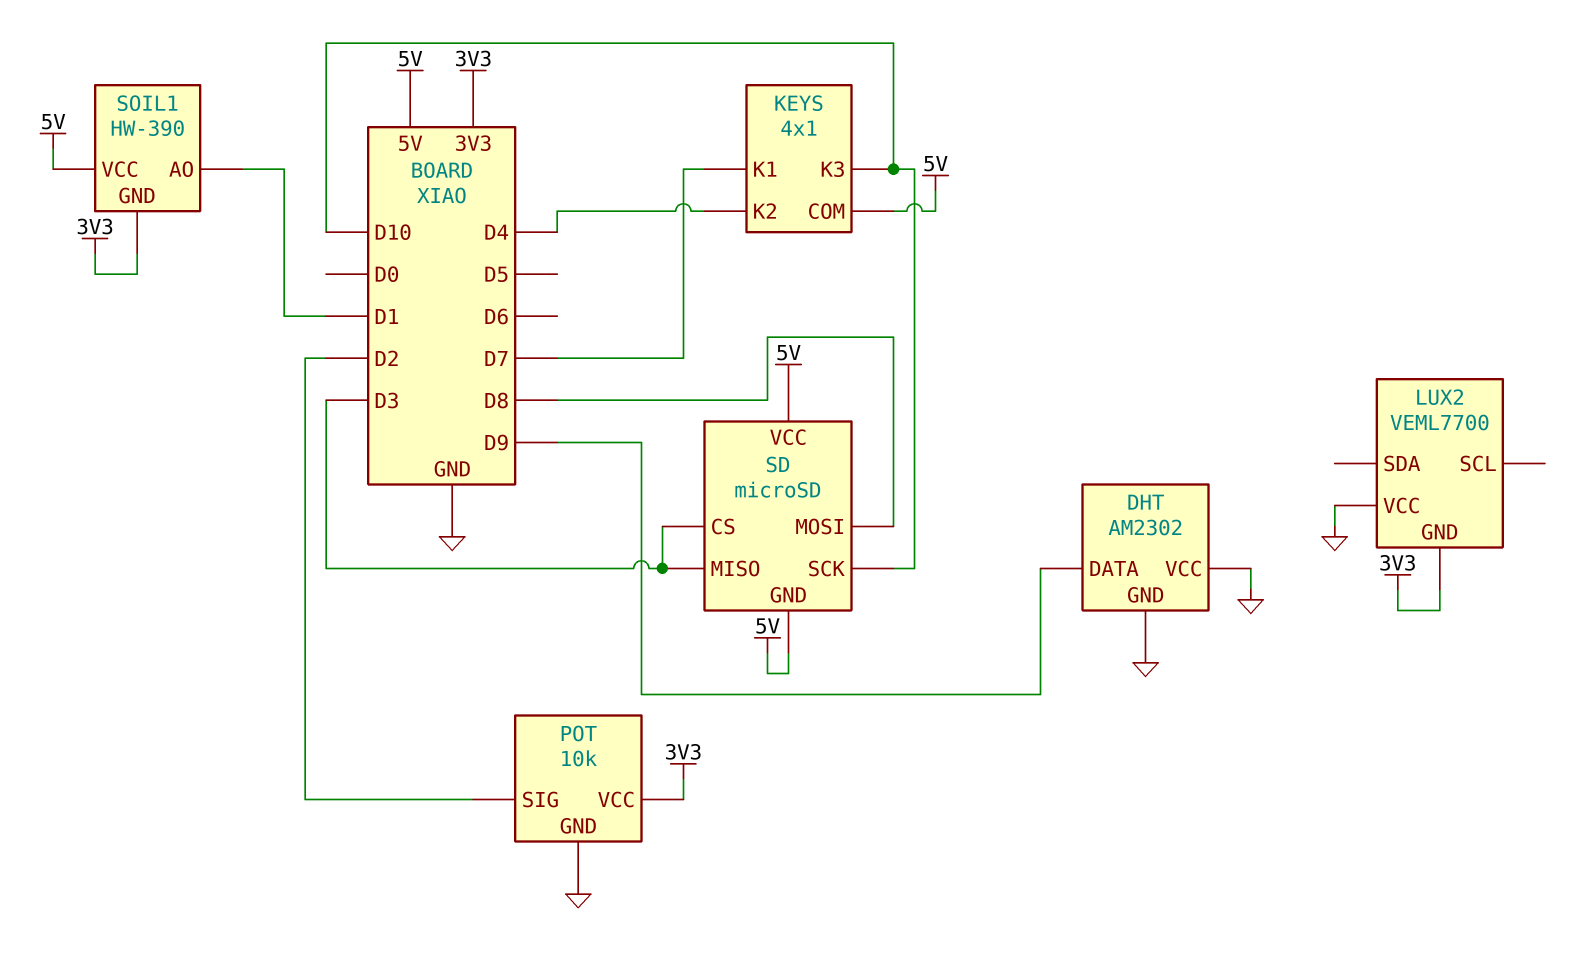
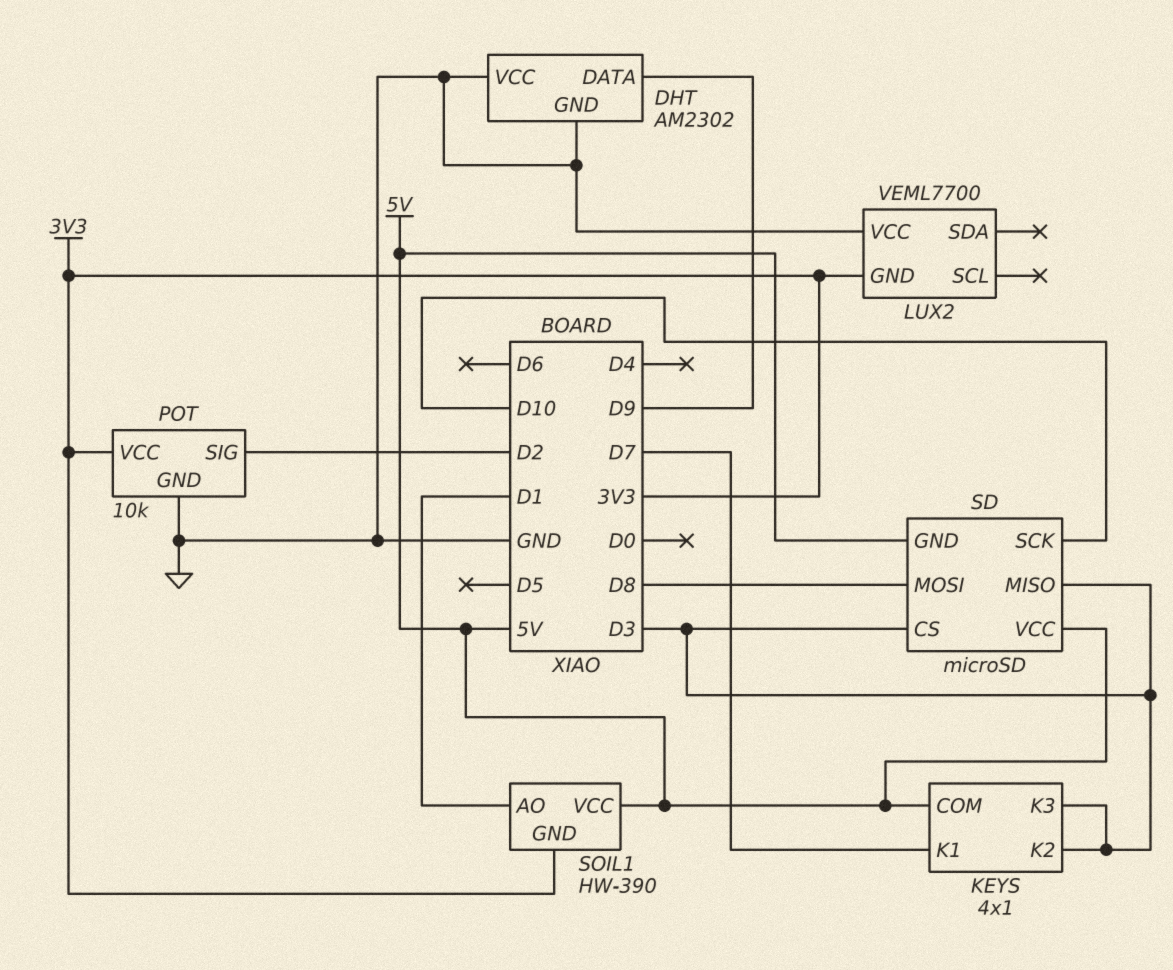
KEYS pin K2: D4 -> D3
KEYS pin K3: D10 -> D3

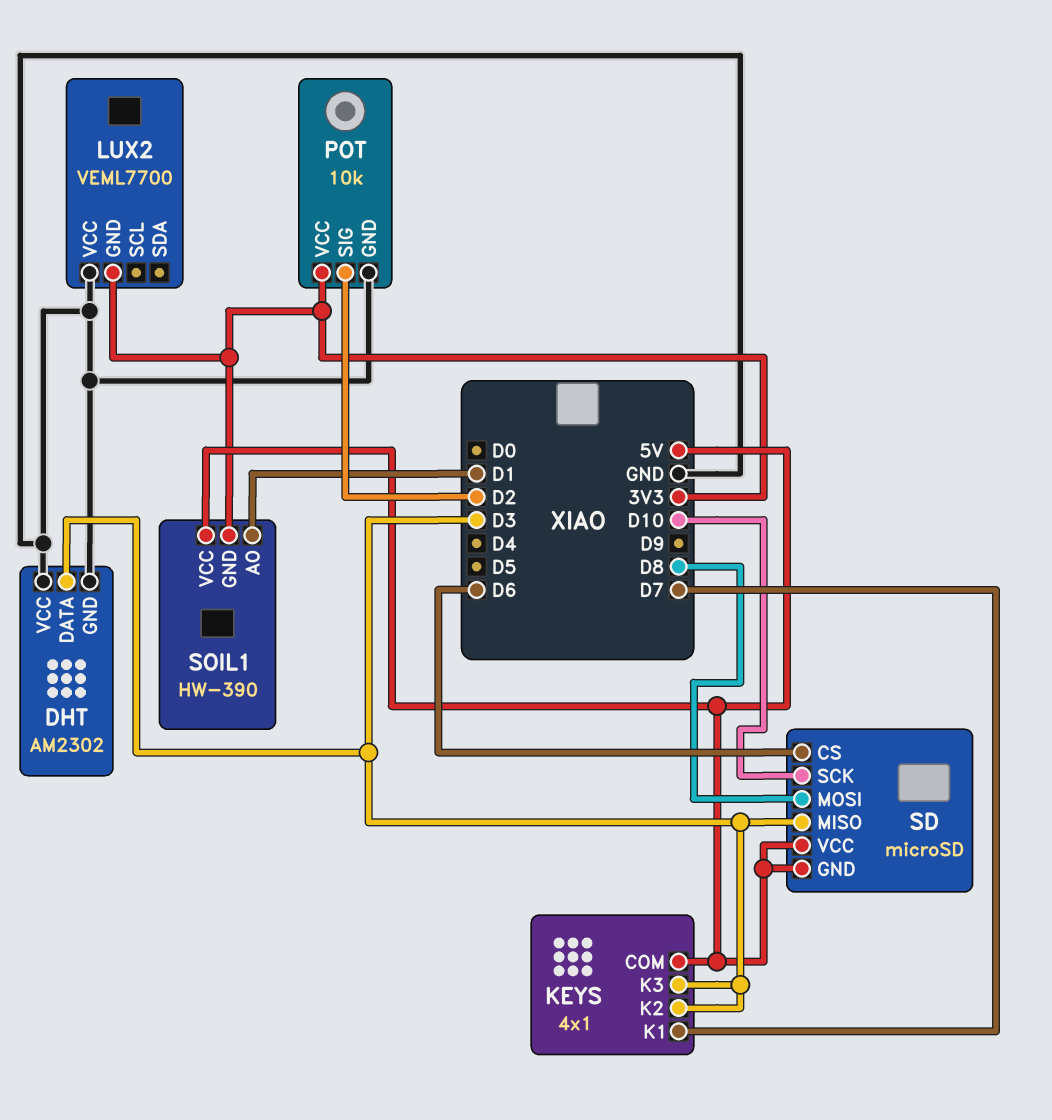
DHT pin DATA: D9 -> D3
SD pin CS: D3 -> D6

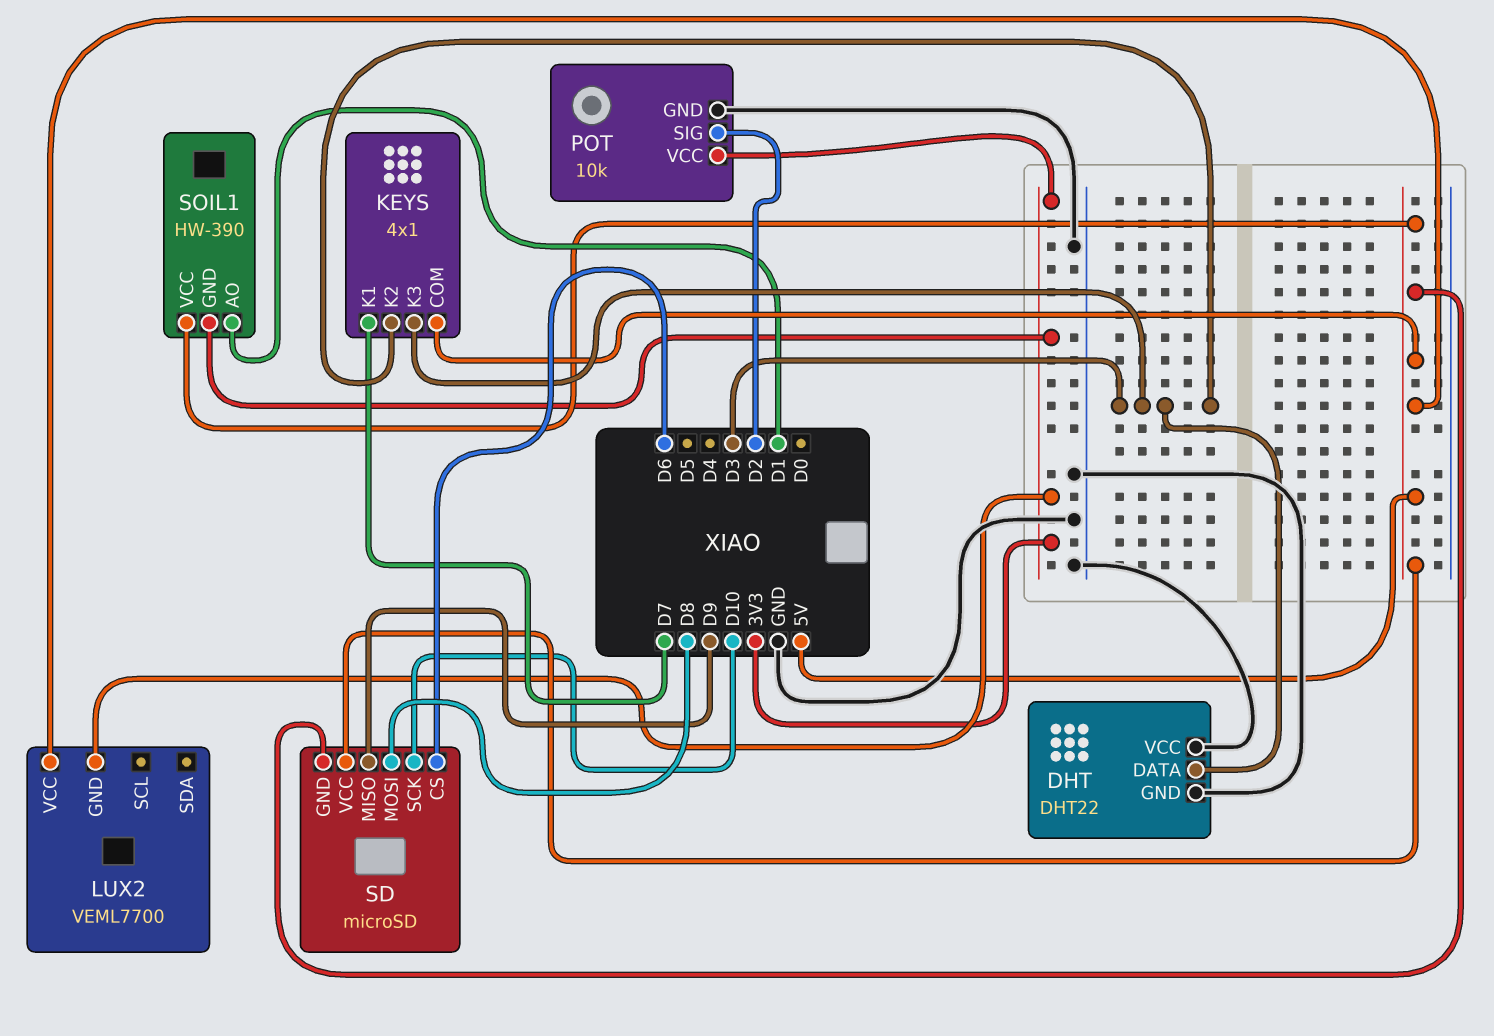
DHT: AM2302 -> DHT22
LUX2 pin VCC: GND -> 5V
SD pin MISO: D3 -> D9

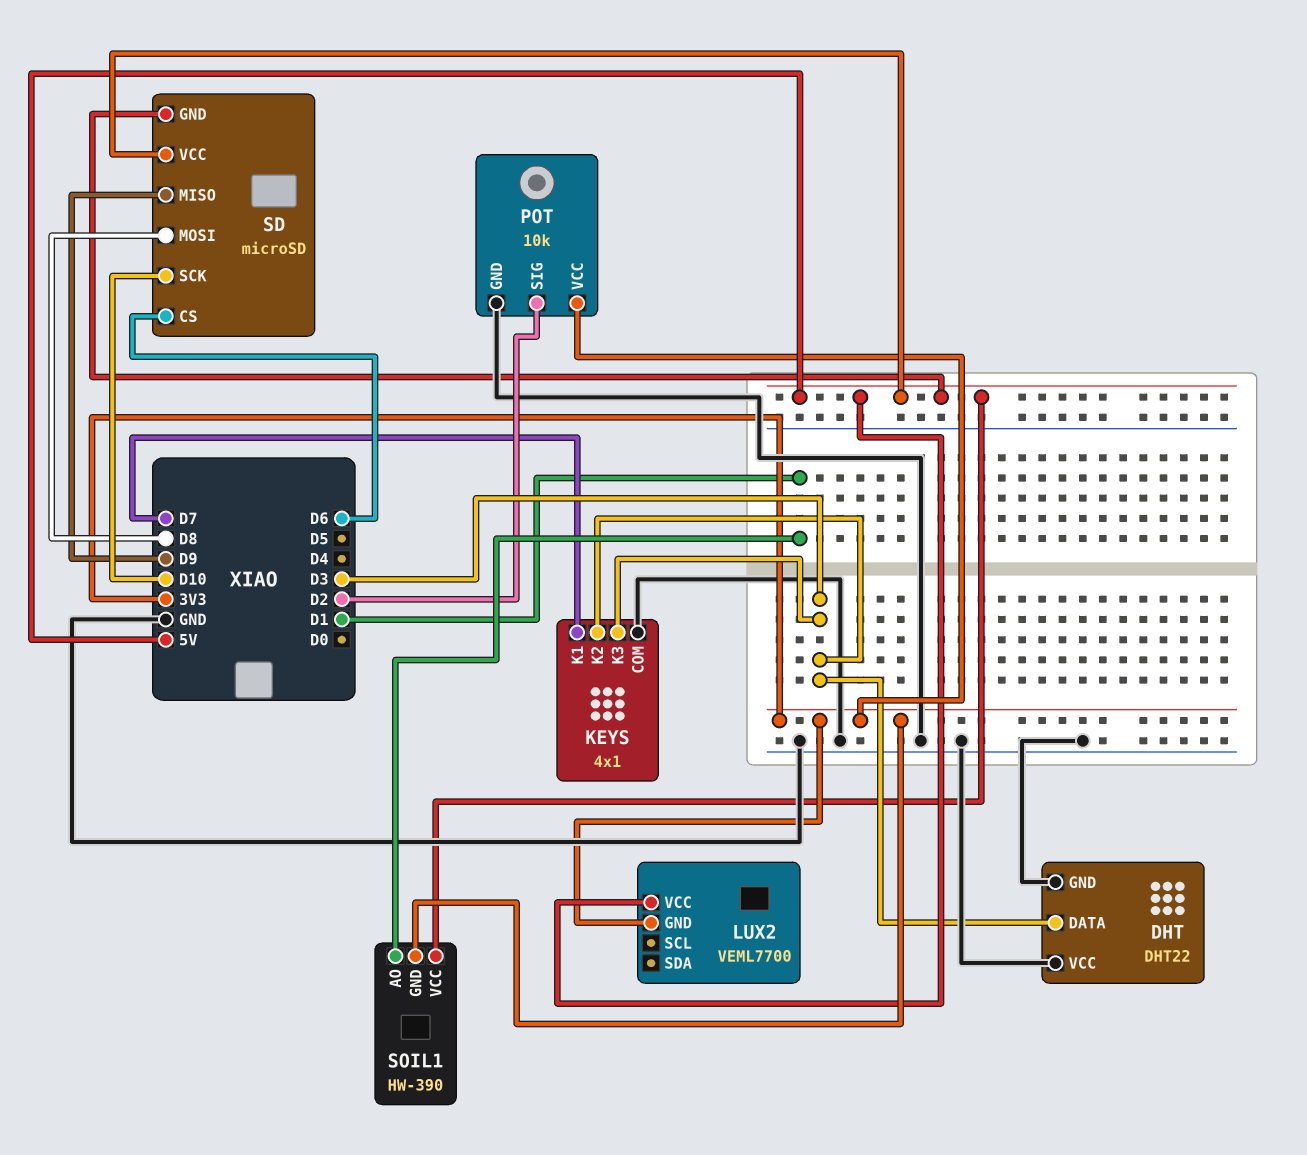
KEYS pin COM: 5V -> GND

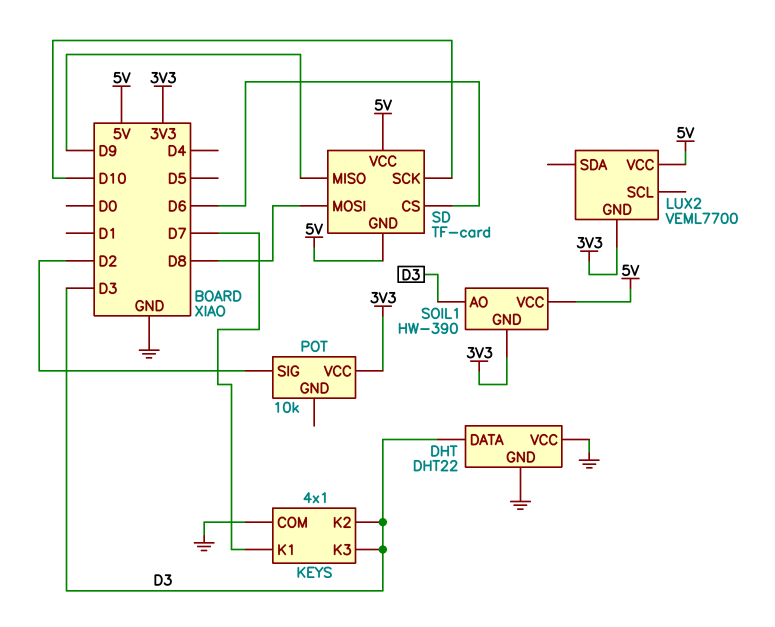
POT pin GND: GND -> none
SD: microSD -> TF-card
SOIL1 pin AO: D1 -> D3

